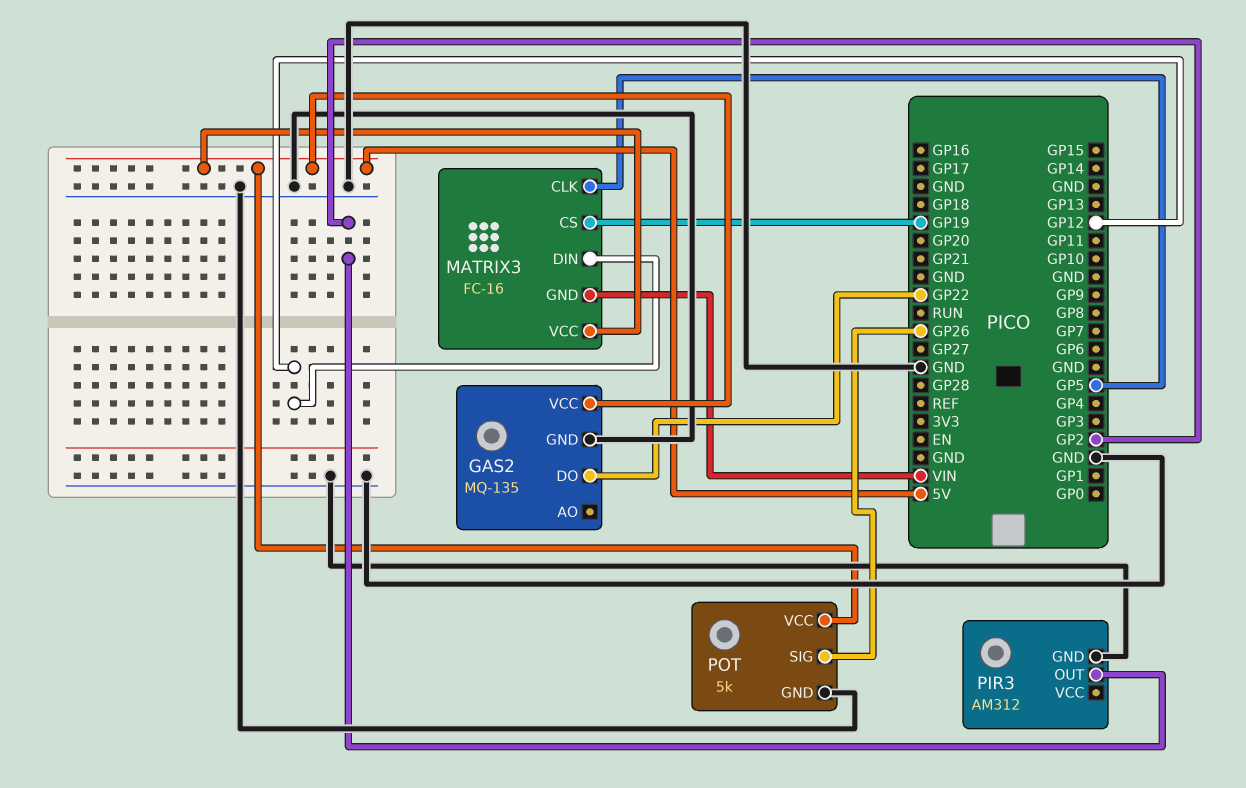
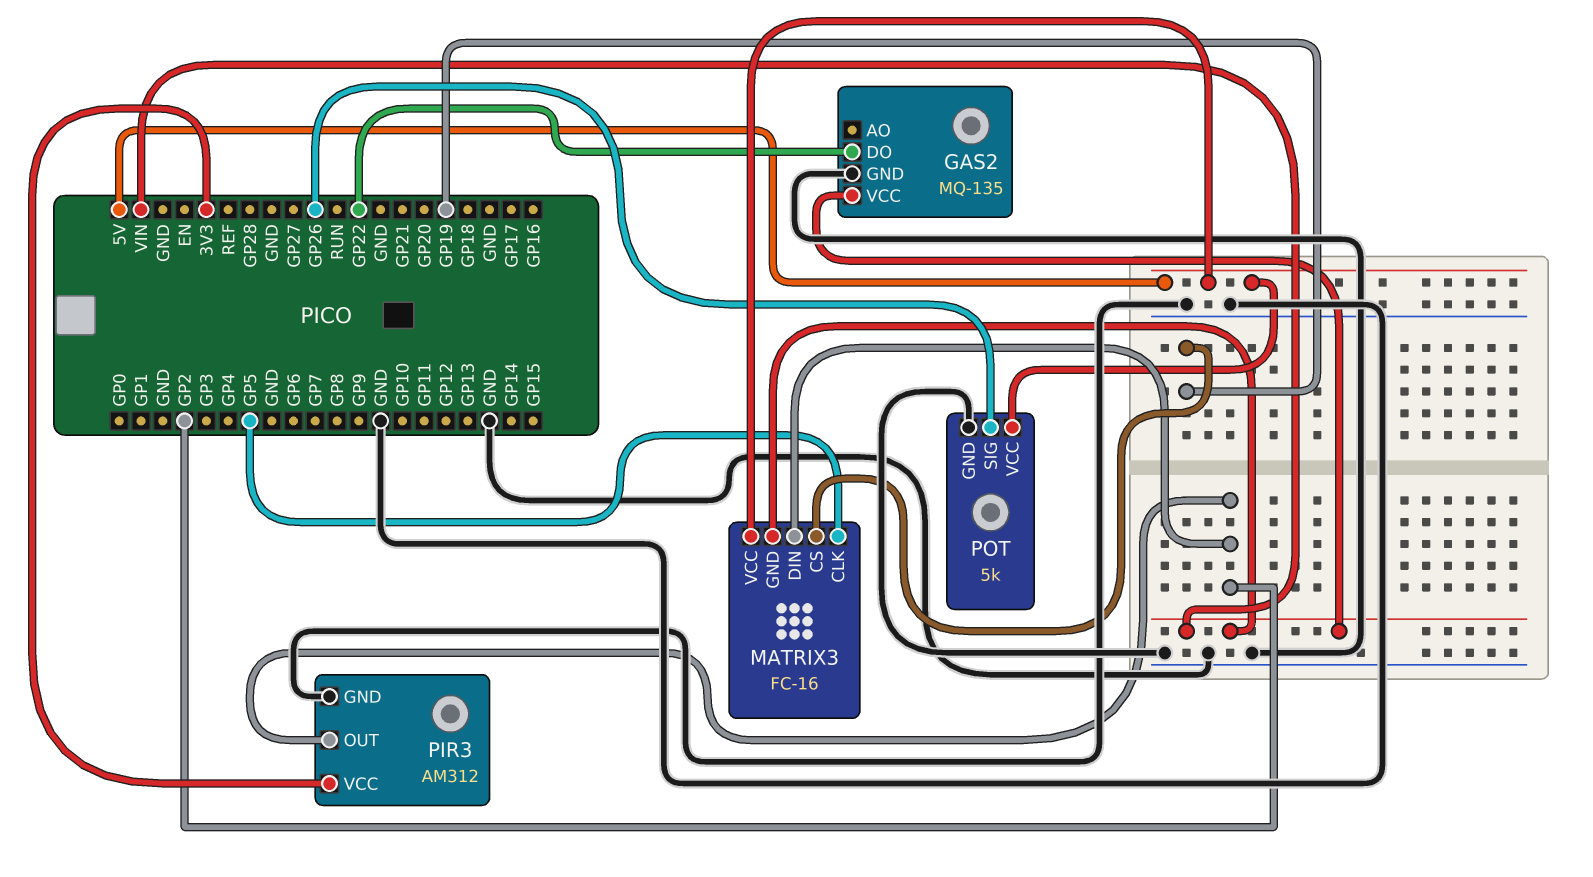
GAS2 pin VCC: 5V -> VIN
MATRIX3 pin DIN: GP12 -> GP2
PIR3 pin VCC: none -> 3V3

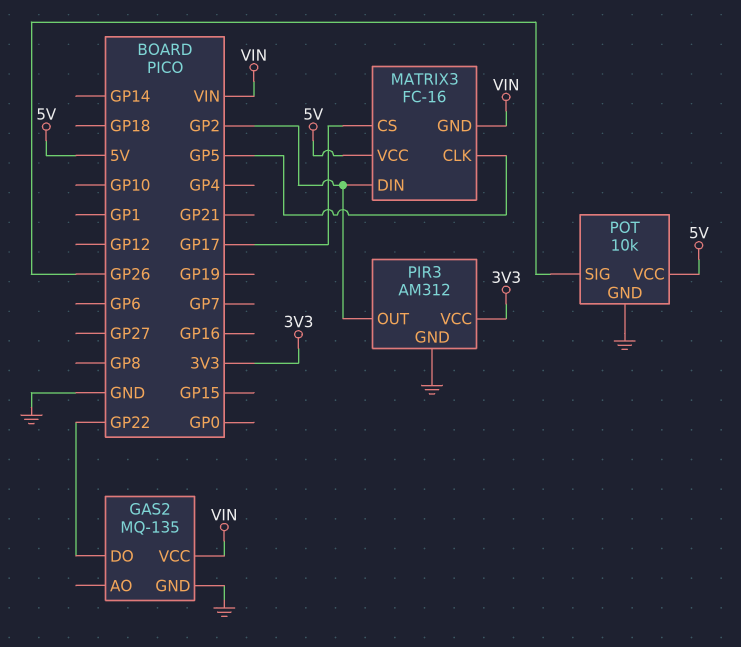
MATRIX3 pin CS: GP19 -> GP17
POT: 5k -> 10k

